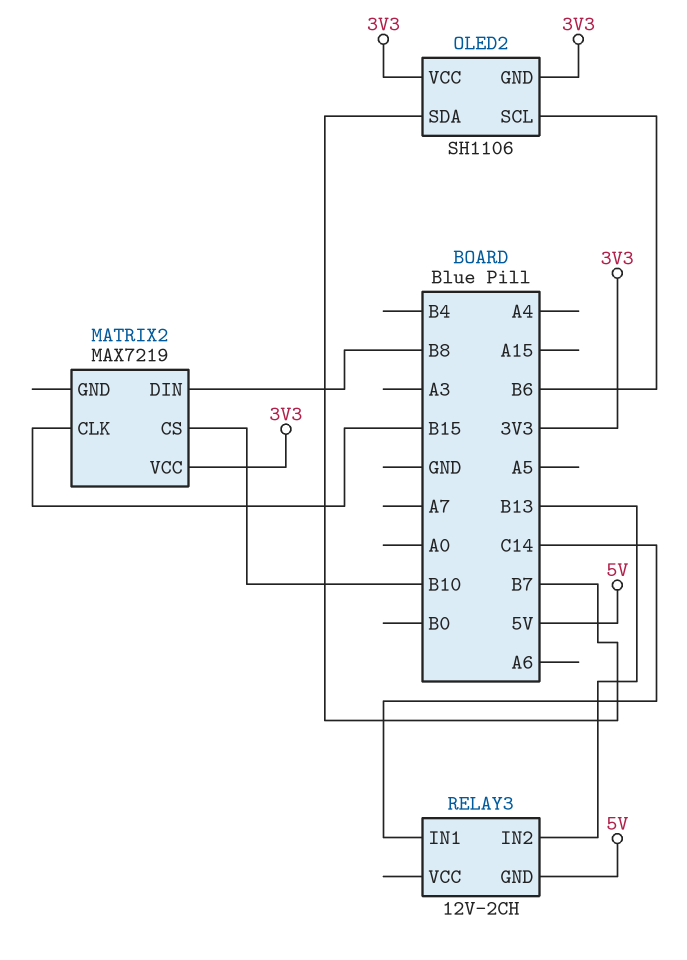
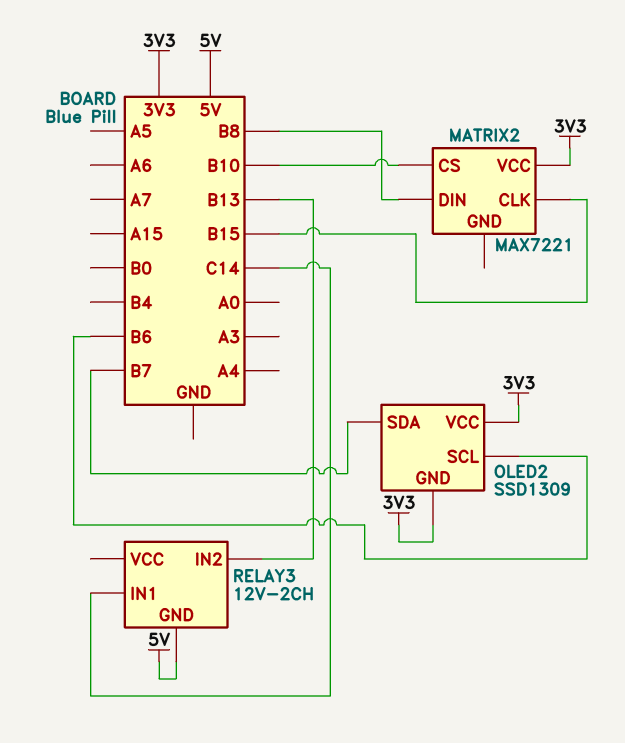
MATRIX2: MAX7219 -> MAX7221
OLED2: SH1106 -> SSD1309

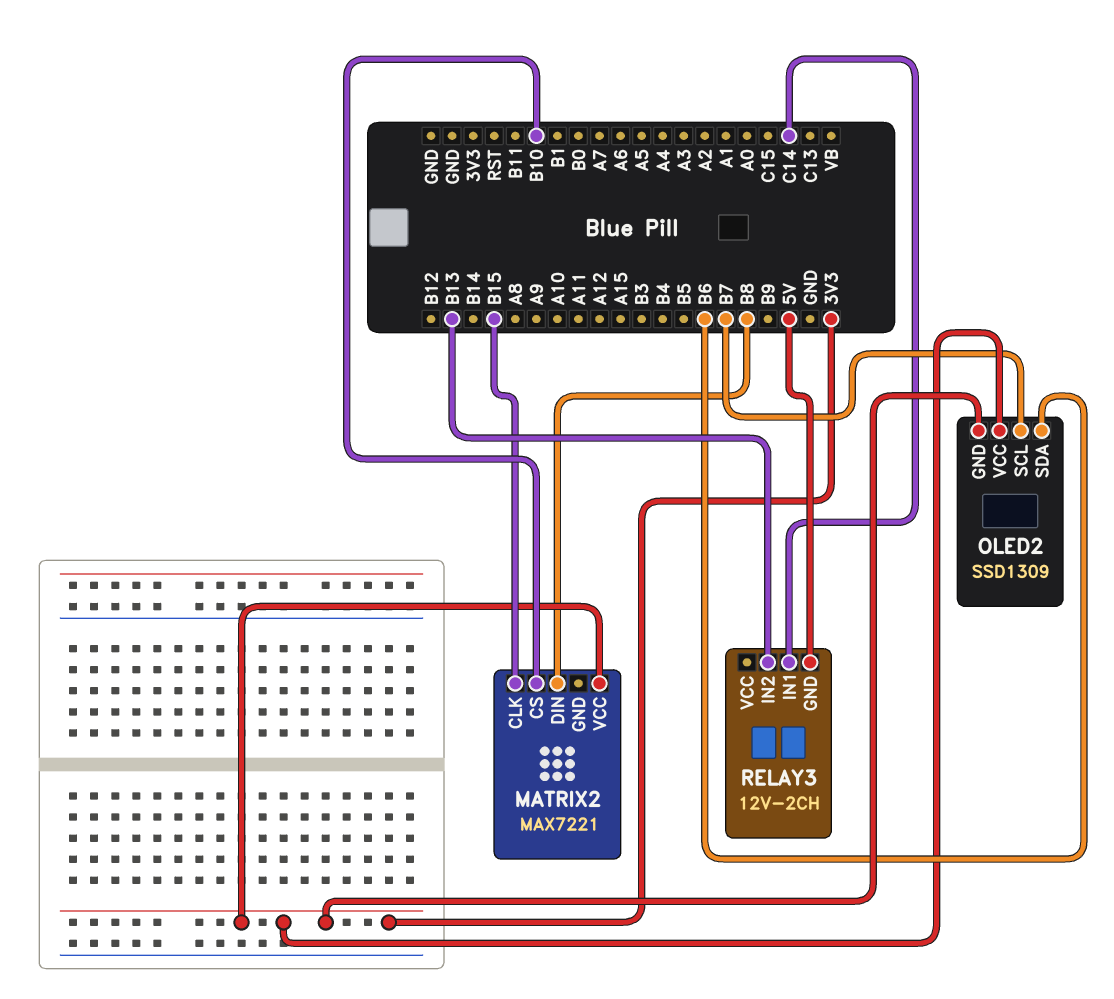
OLED2 pin SCL: B6 -> B7
OLED2 pin SDA: B7 -> B6

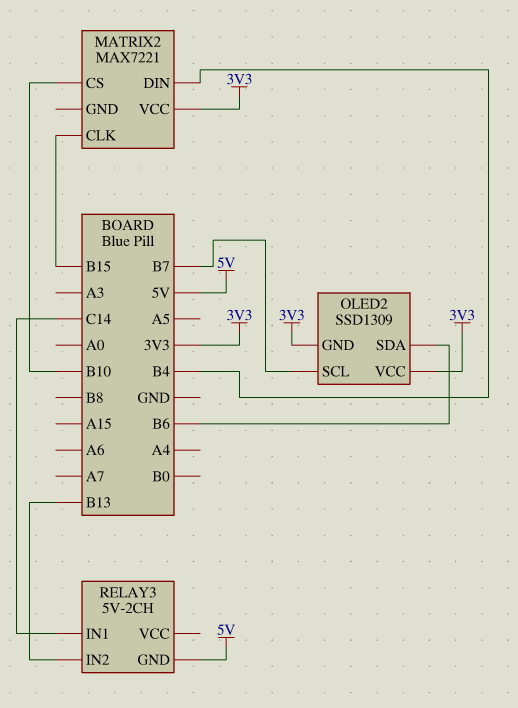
MATRIX2 pin DIN: B8 -> B4
RELAY3: 12V-2CH -> 5V-2CH

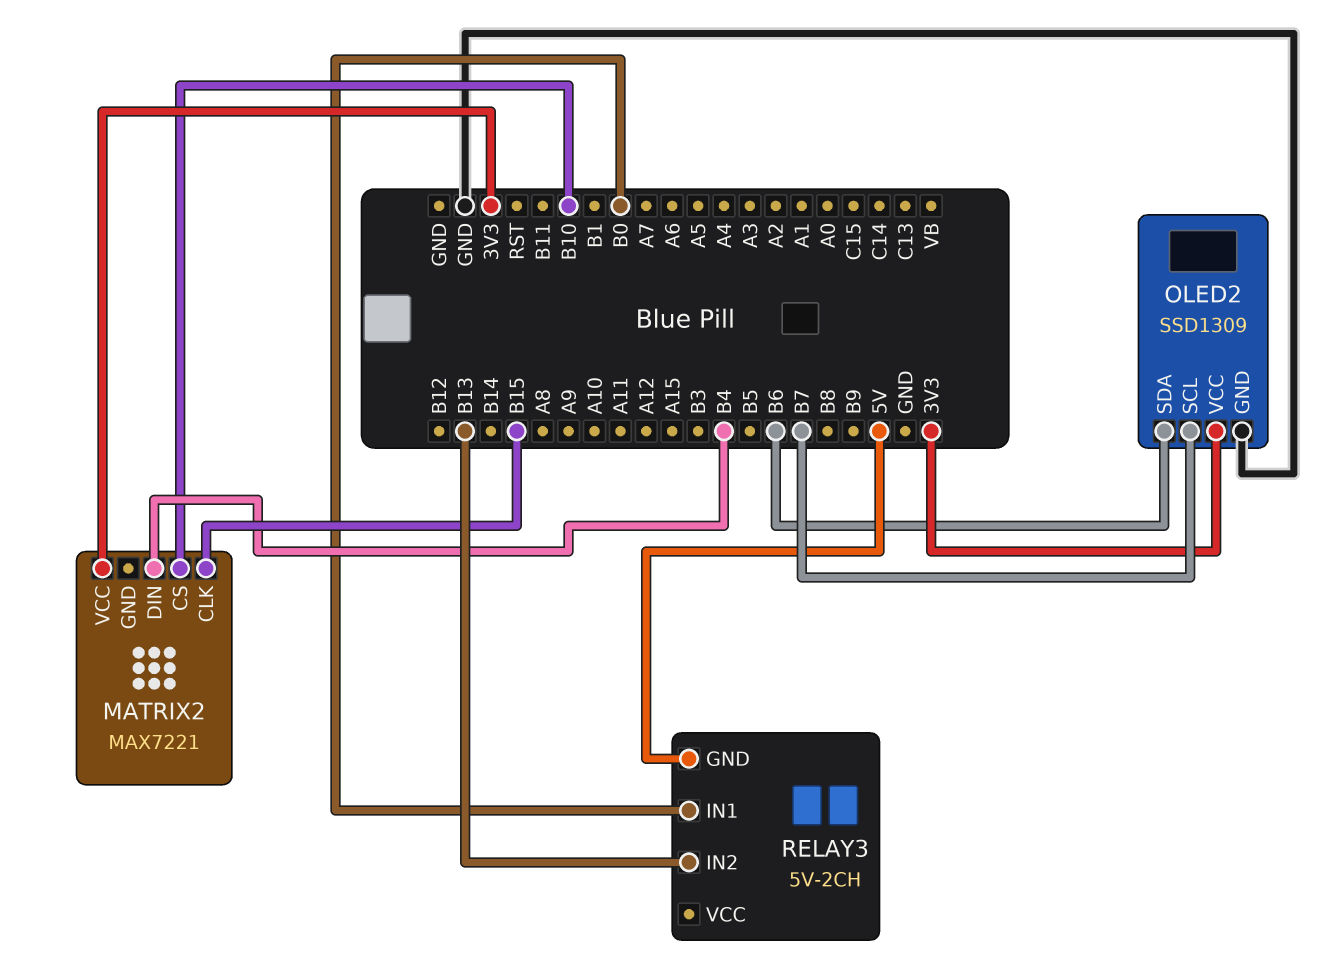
OLED2 pin GND: 3V3 -> GND
RELAY3 pin IN1: C14 -> B0

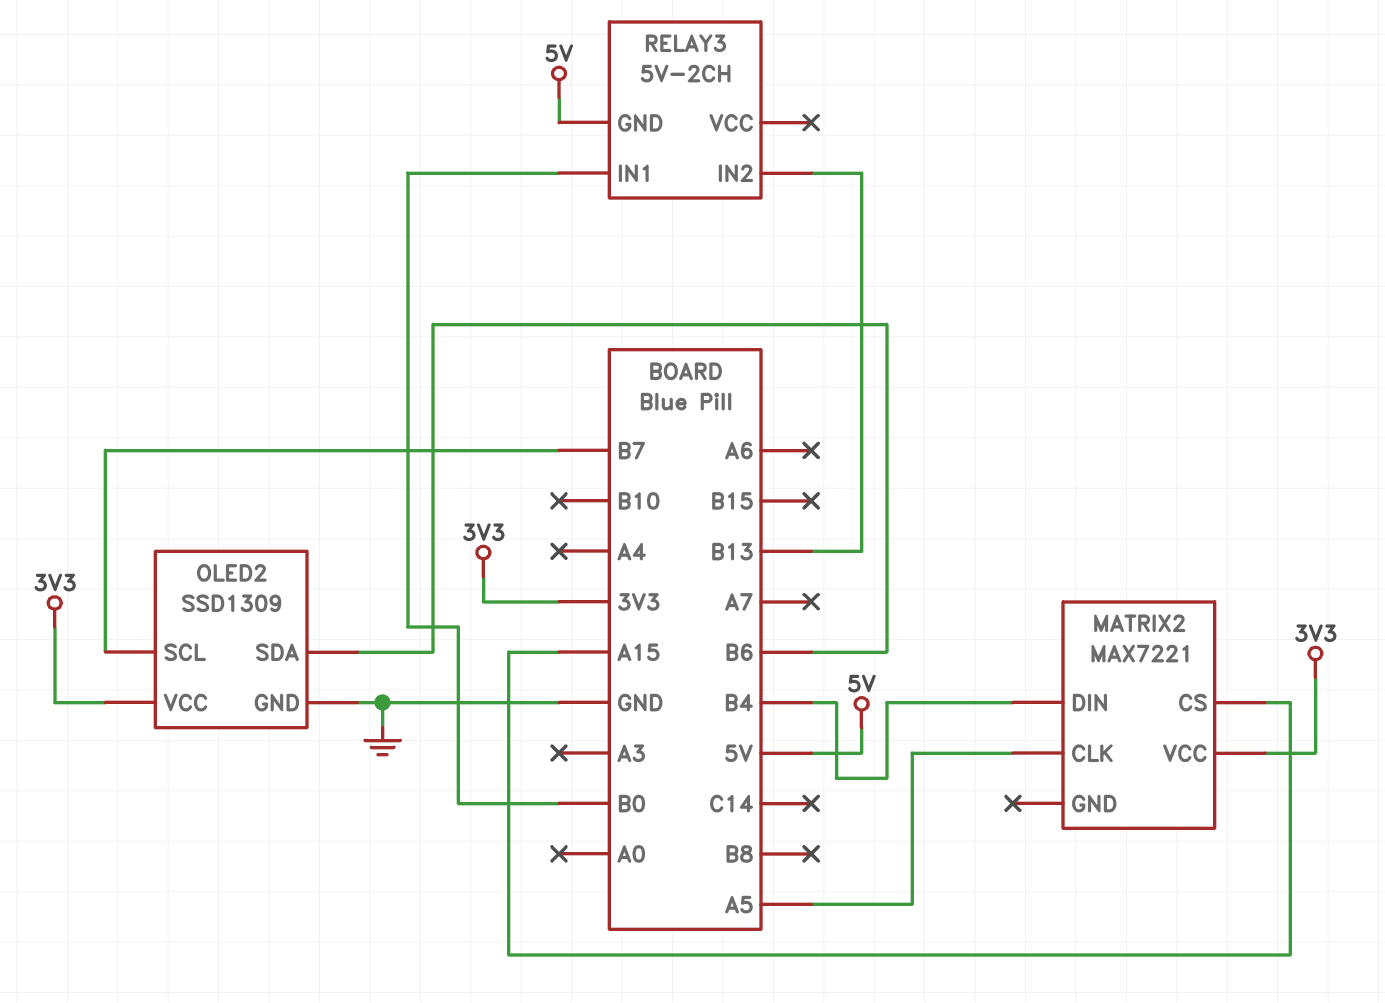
MATRIX2 pin CLK: B15 -> A5
MATRIX2 pin CS: B10 -> A15

